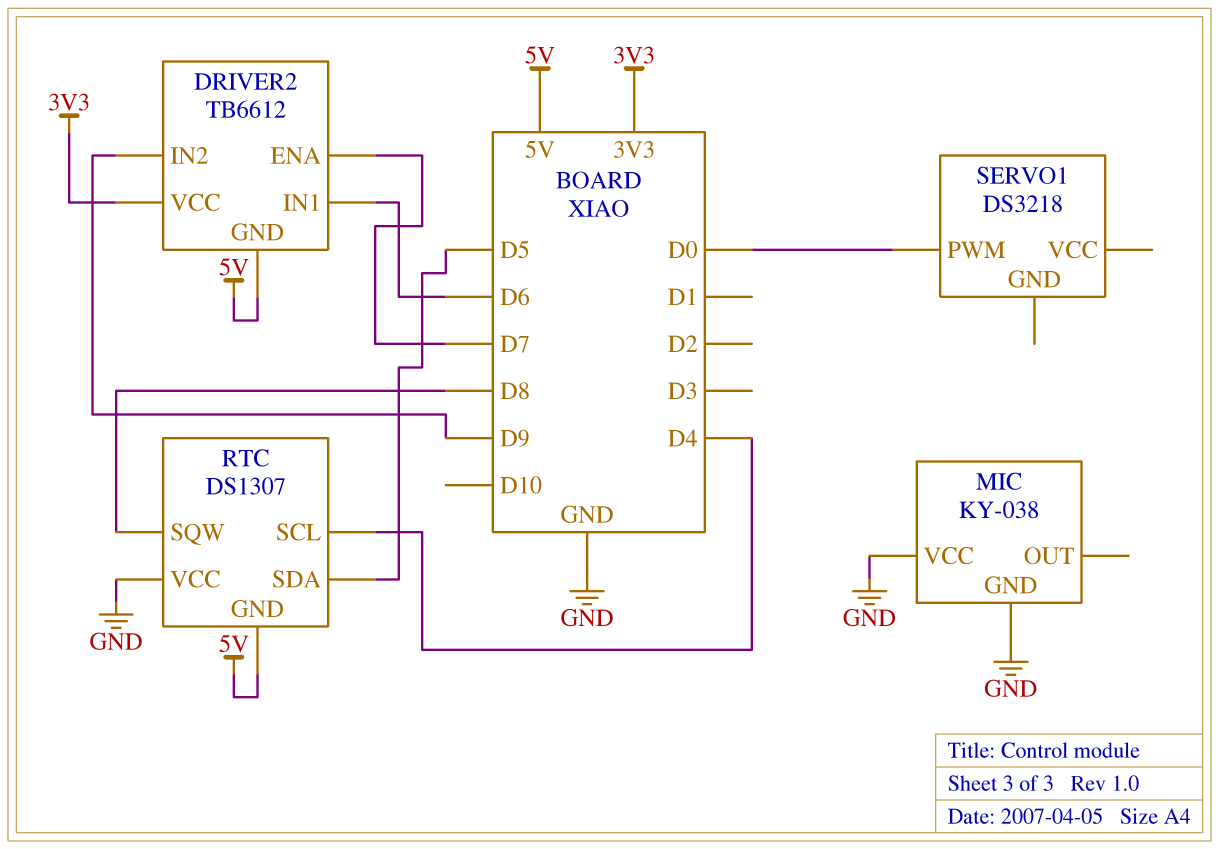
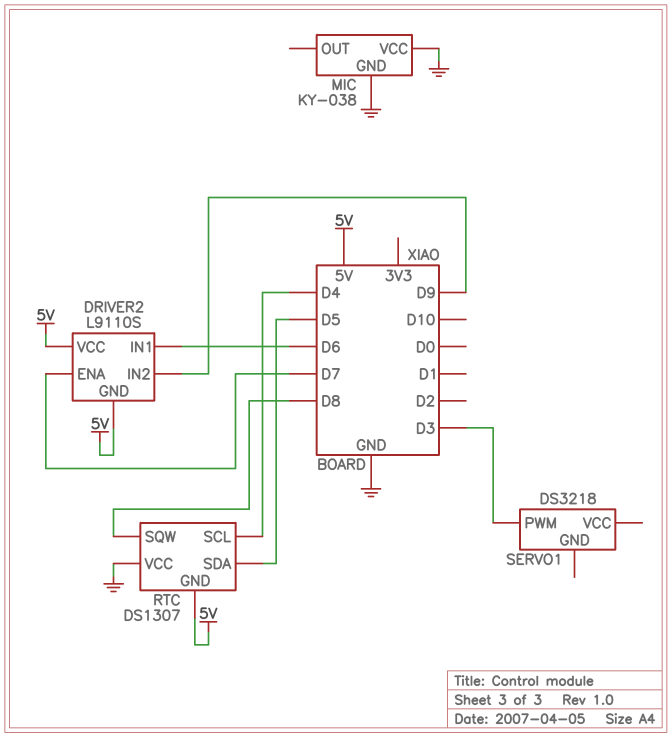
DRIVER2: TB6612 -> L9110S
DRIVER2 pin VCC: 3V3 -> 5V
SERVO1 pin PWM: D0 -> D3

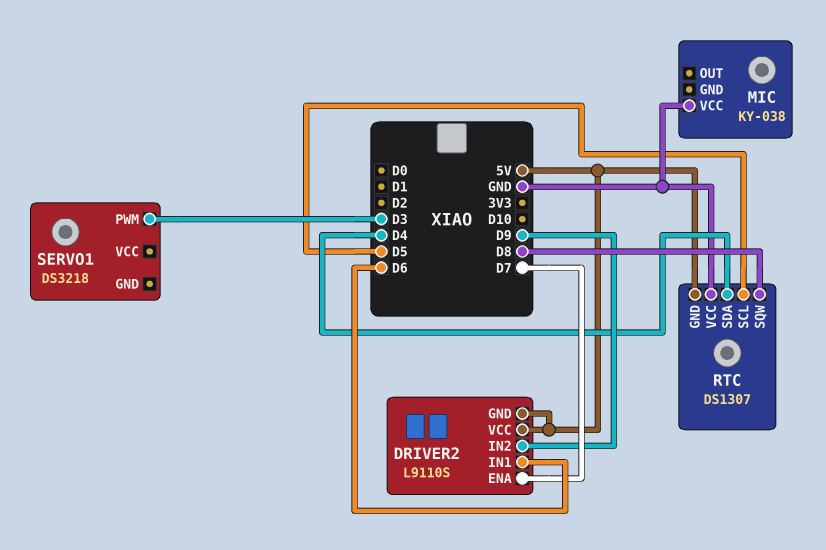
MIC pin GND: GND -> none
RTC pin SCL: D4 -> D5
RTC pin SDA: D5 -> D4

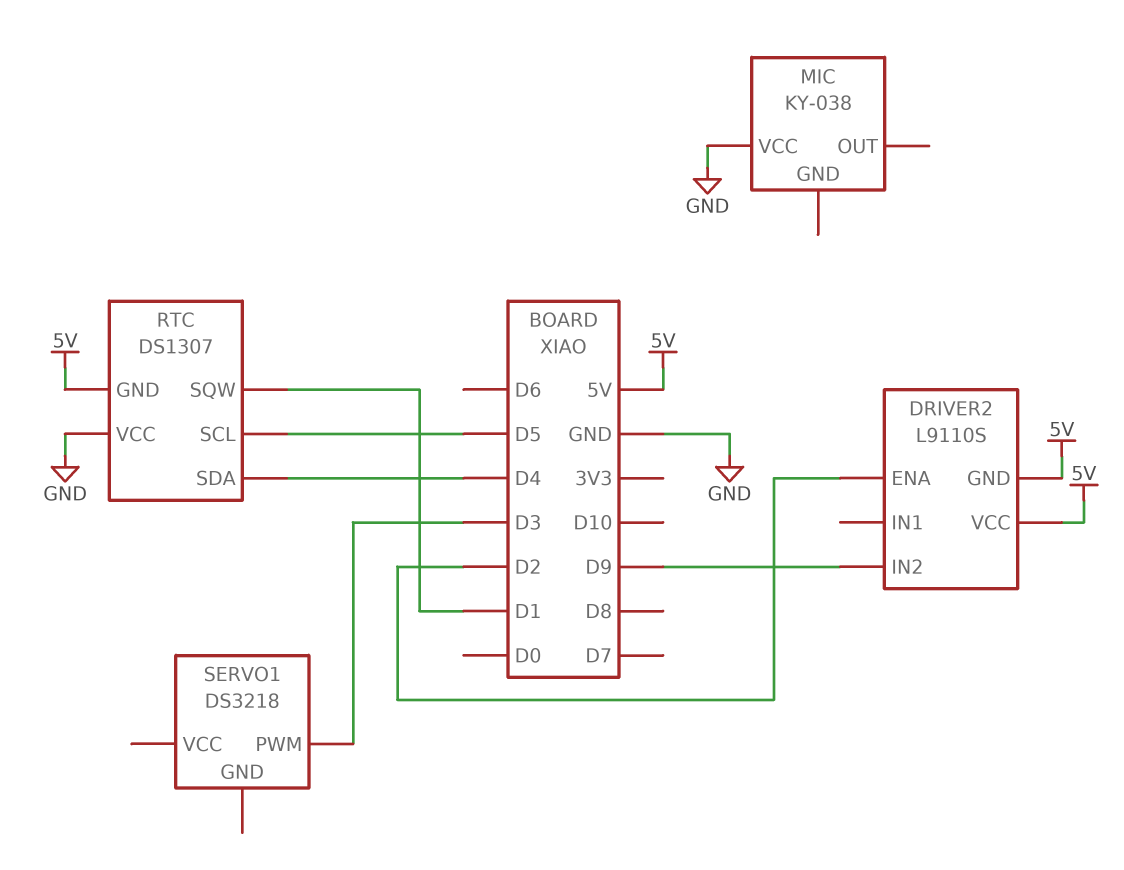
DRIVER2 pin ENA: D7 -> D2
DRIVER2 pin IN1: D6 -> none
RTC pin SQW: D8 -> D1

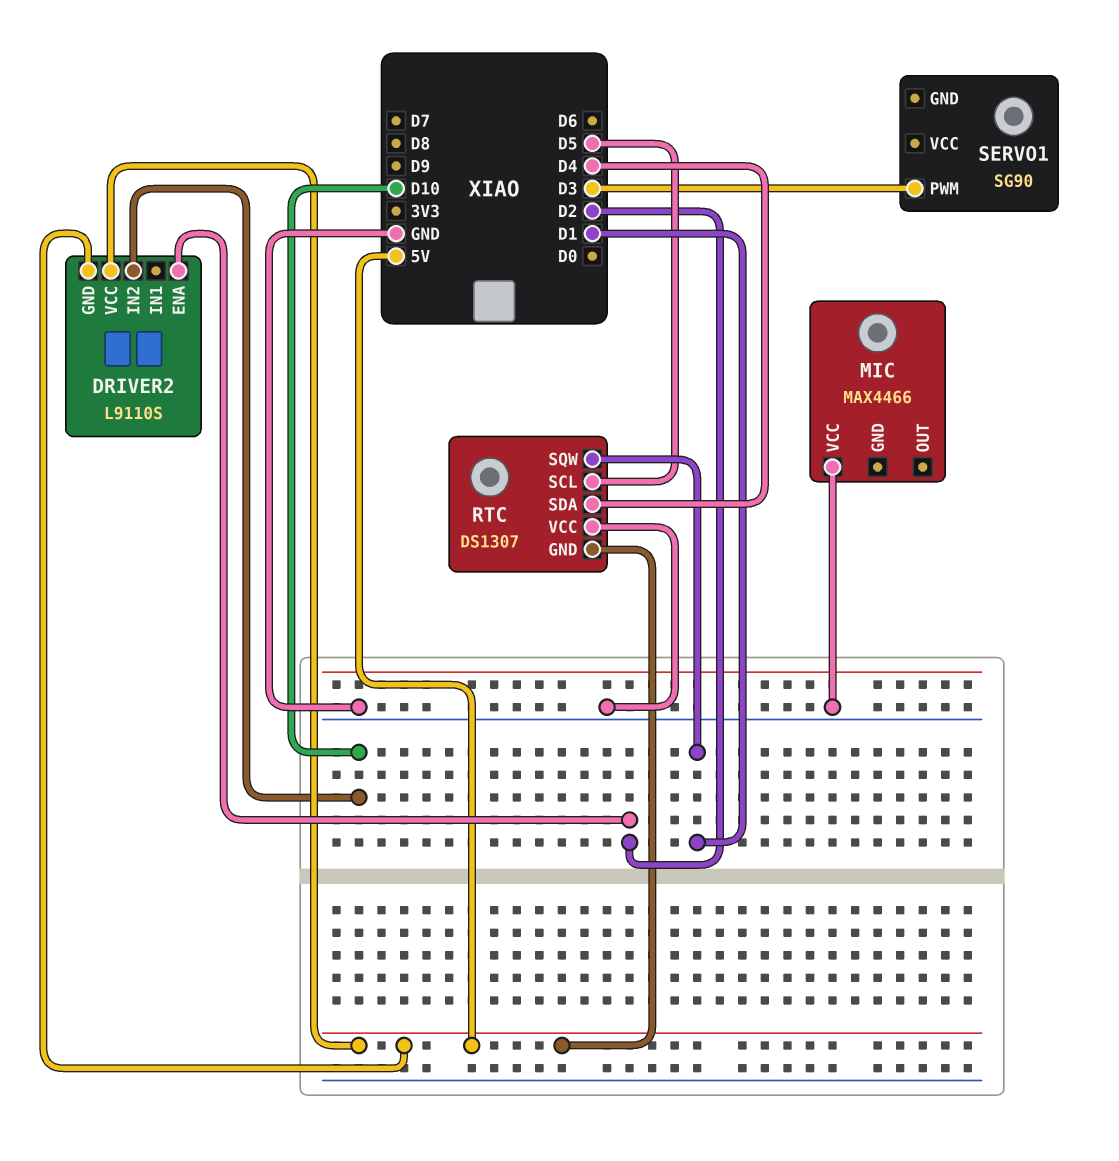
DRIVER2 pin IN2: D9 -> D10
MIC: KY-038 -> MAX4466
SERVO1: DS3218 -> SG90

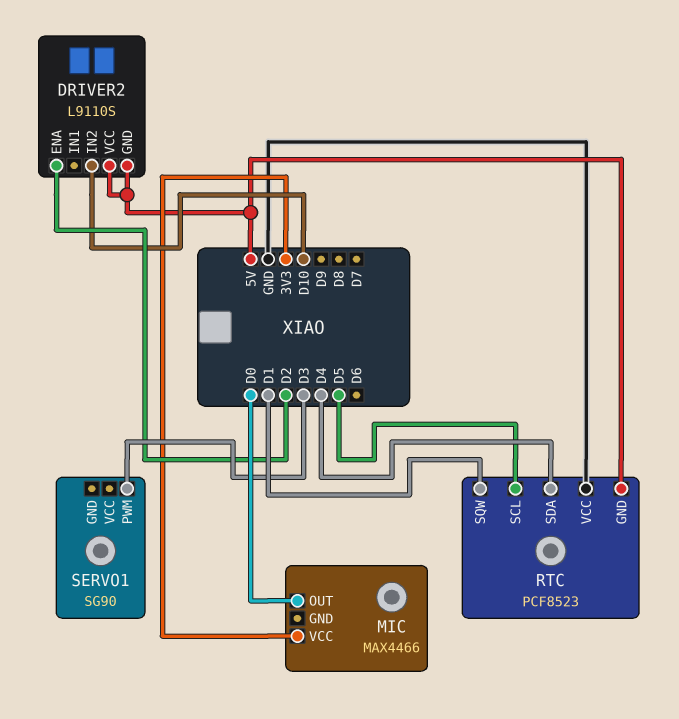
MIC pin OUT: none -> D0
MIC pin VCC: GND -> 3V3
RTC: DS1307 -> PCF8523

